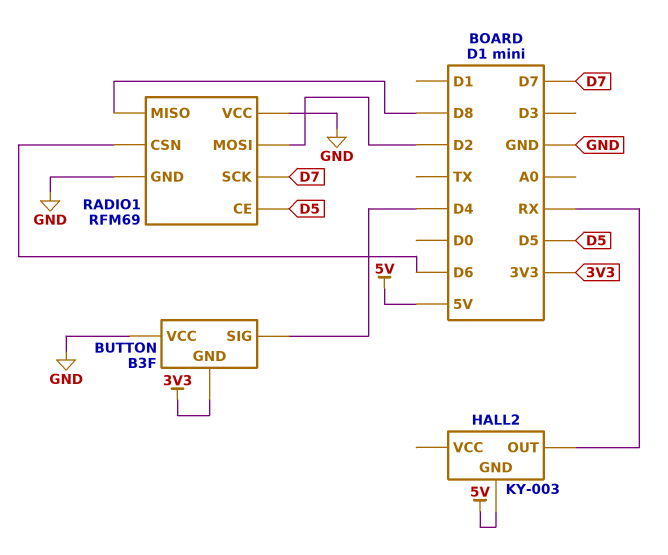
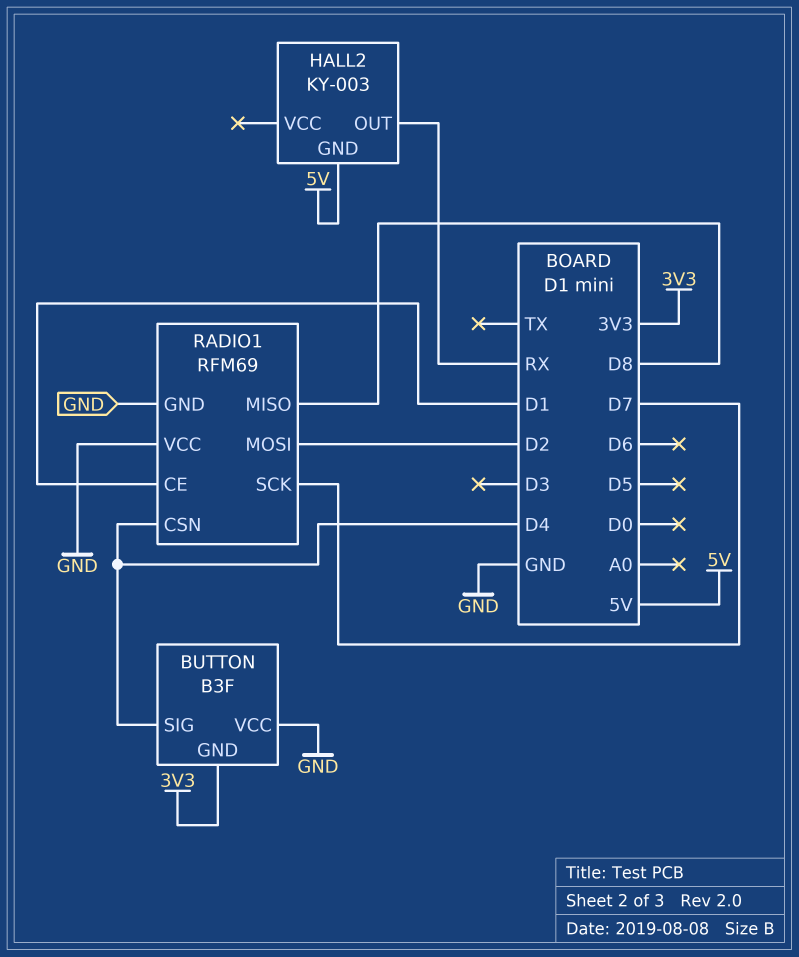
RADIO1 pin CE: D5 -> D1
RADIO1 pin CSN: D6 -> D4

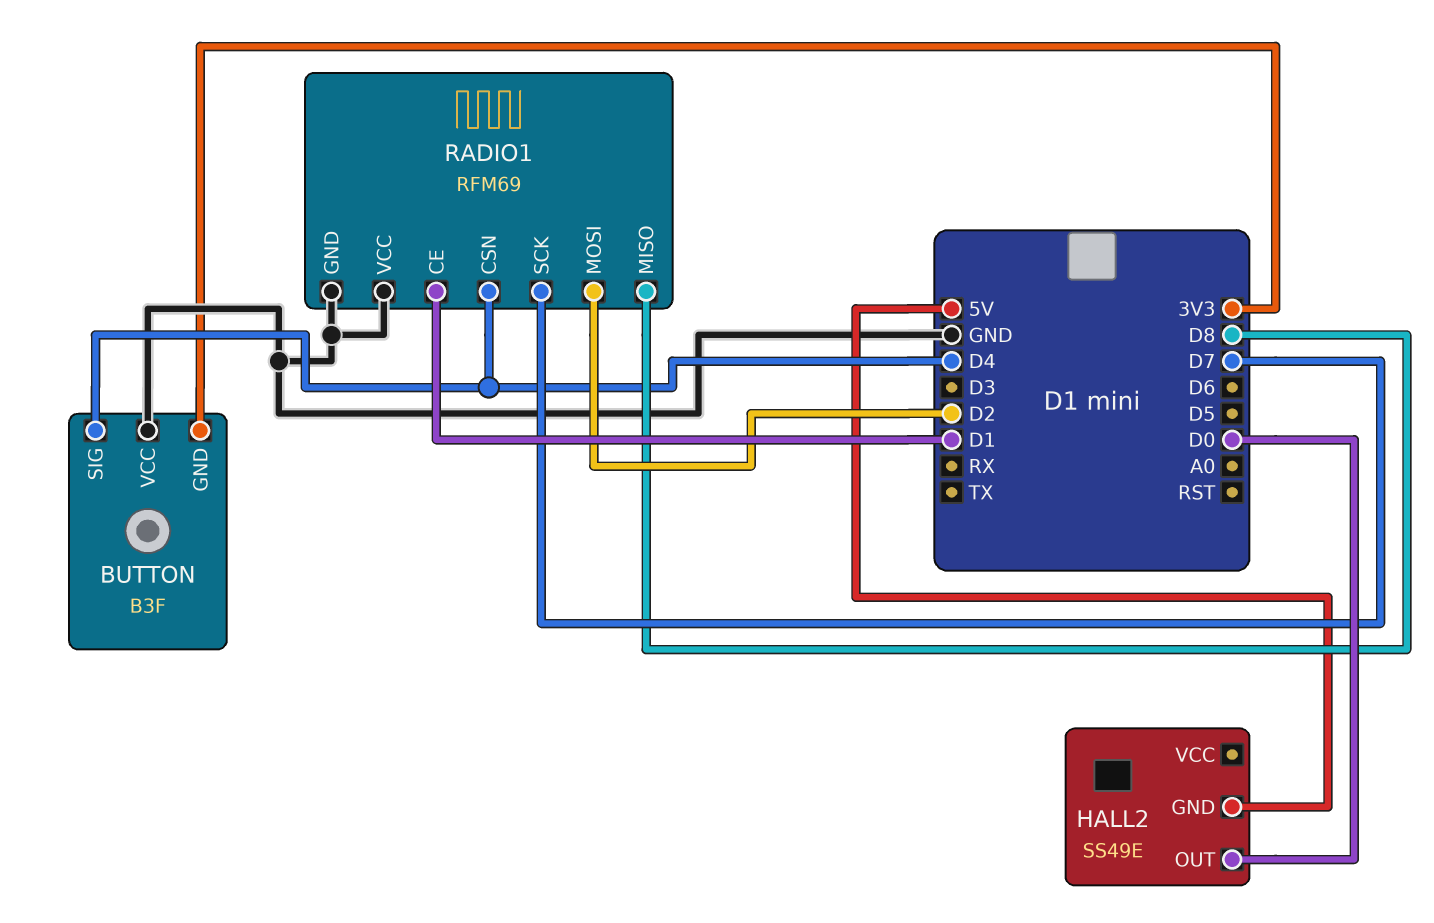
HALL2: KY-003 -> SS49E
HALL2 pin OUT: RX -> D0

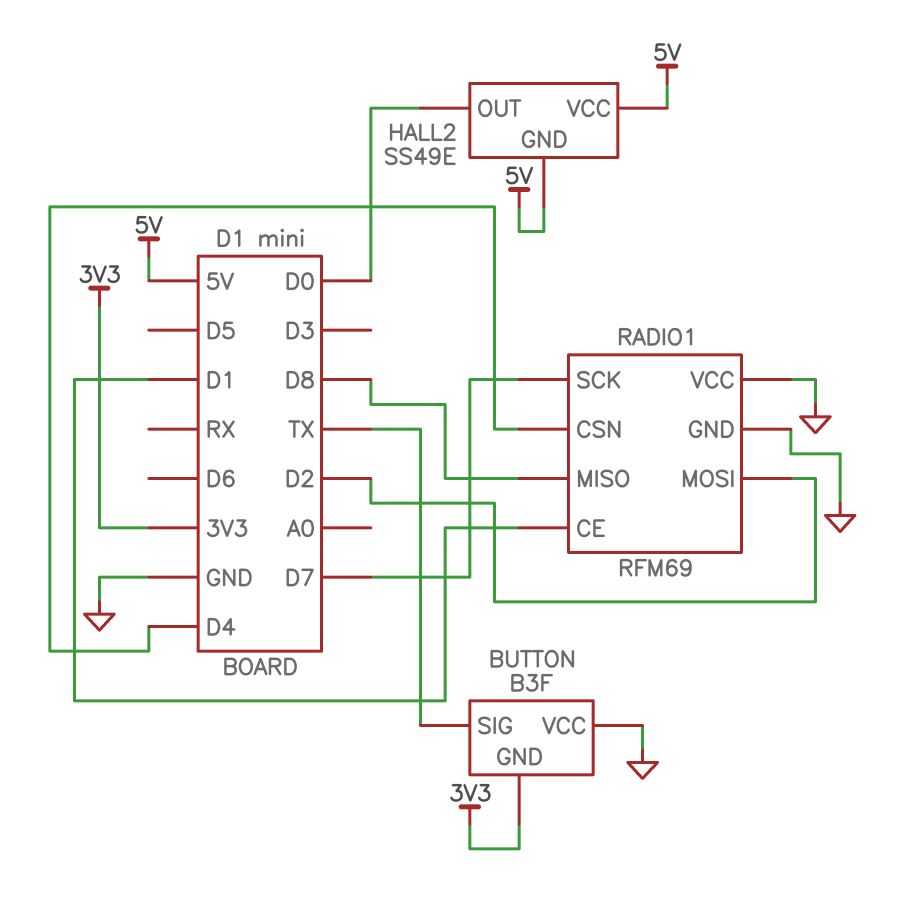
BUTTON pin SIG: D4 -> TX
HALL2 pin VCC: none -> 5V

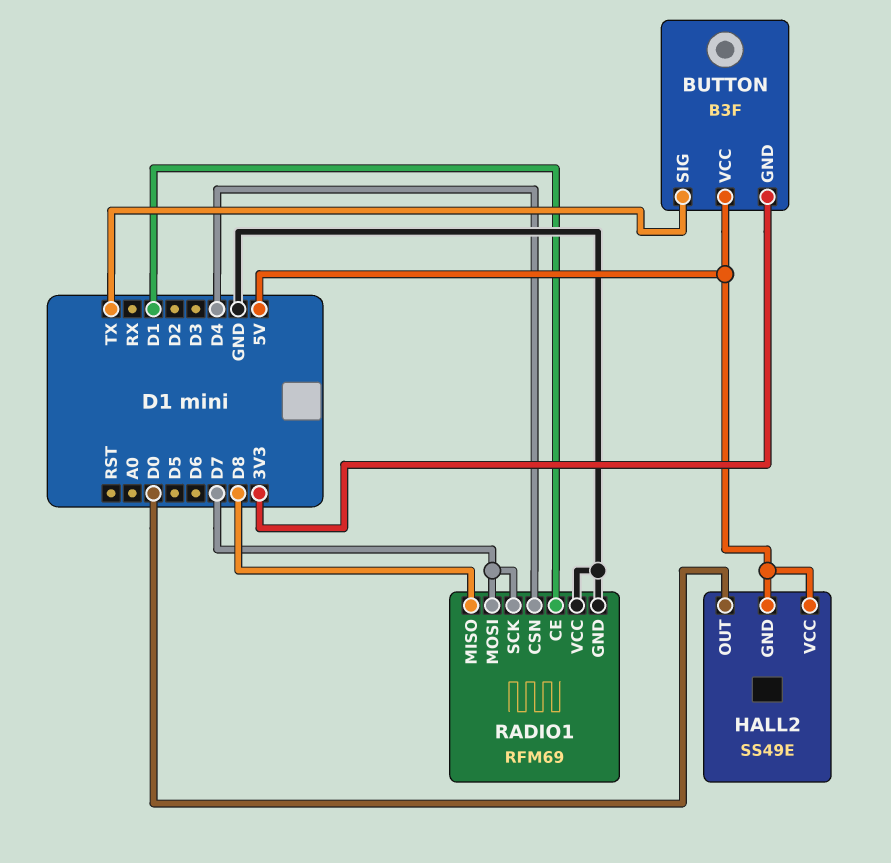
BUTTON pin VCC: GND -> 5V
RADIO1 pin MOSI: D2 -> D7

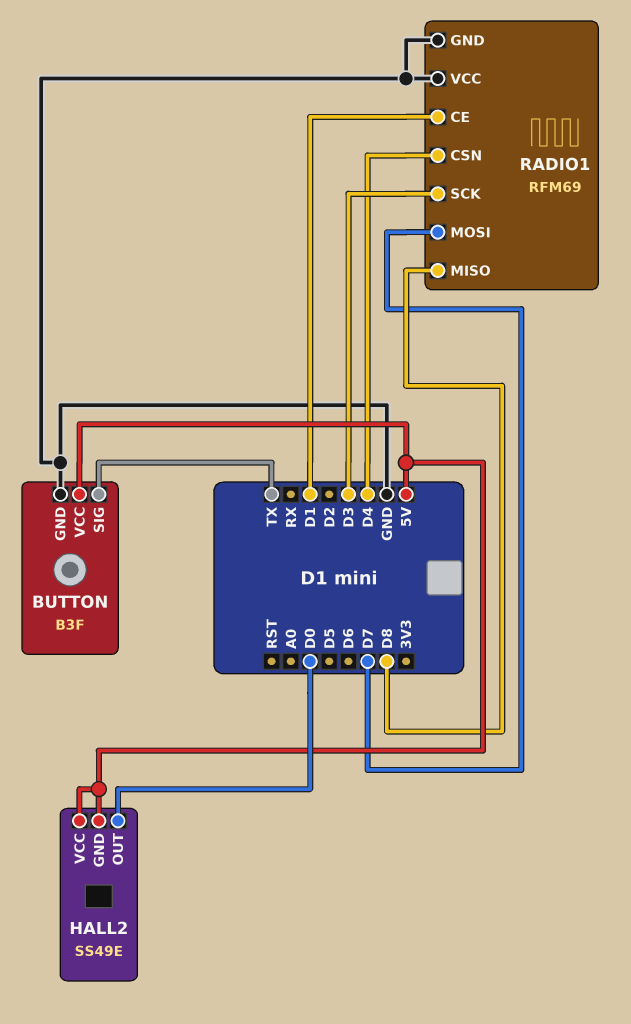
BUTTON pin GND: 3V3 -> GND
RADIO1 pin SCK: D7 -> D3

